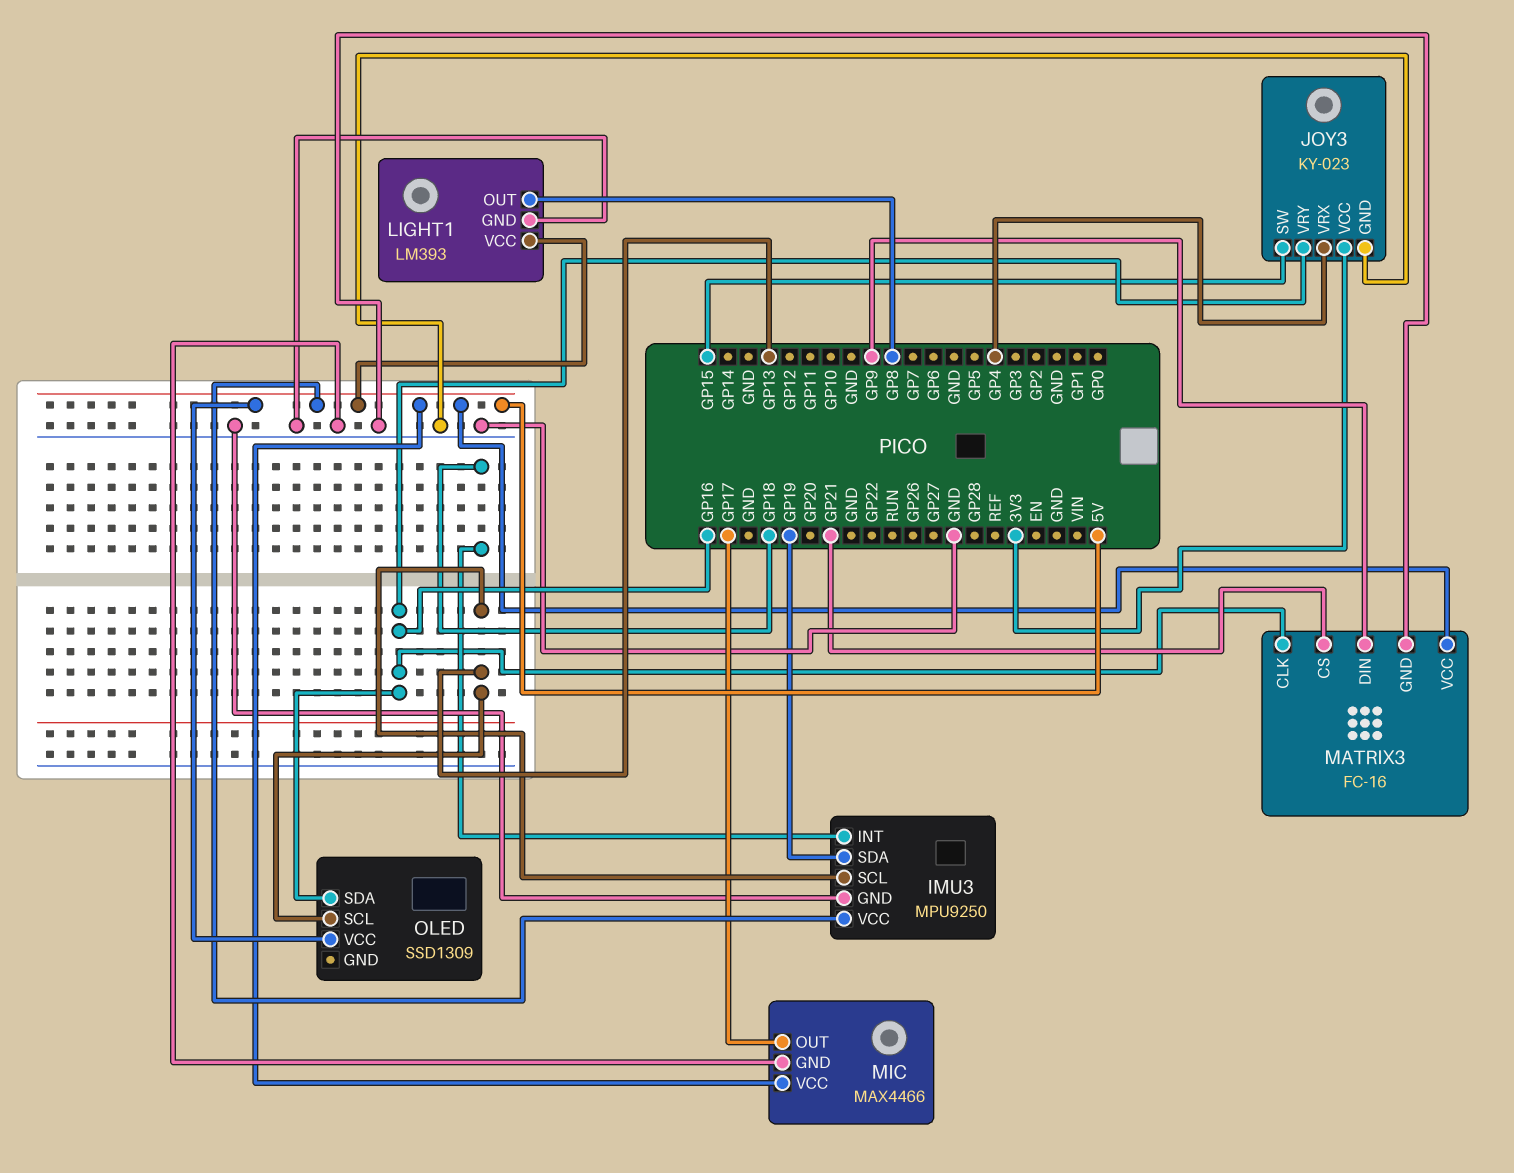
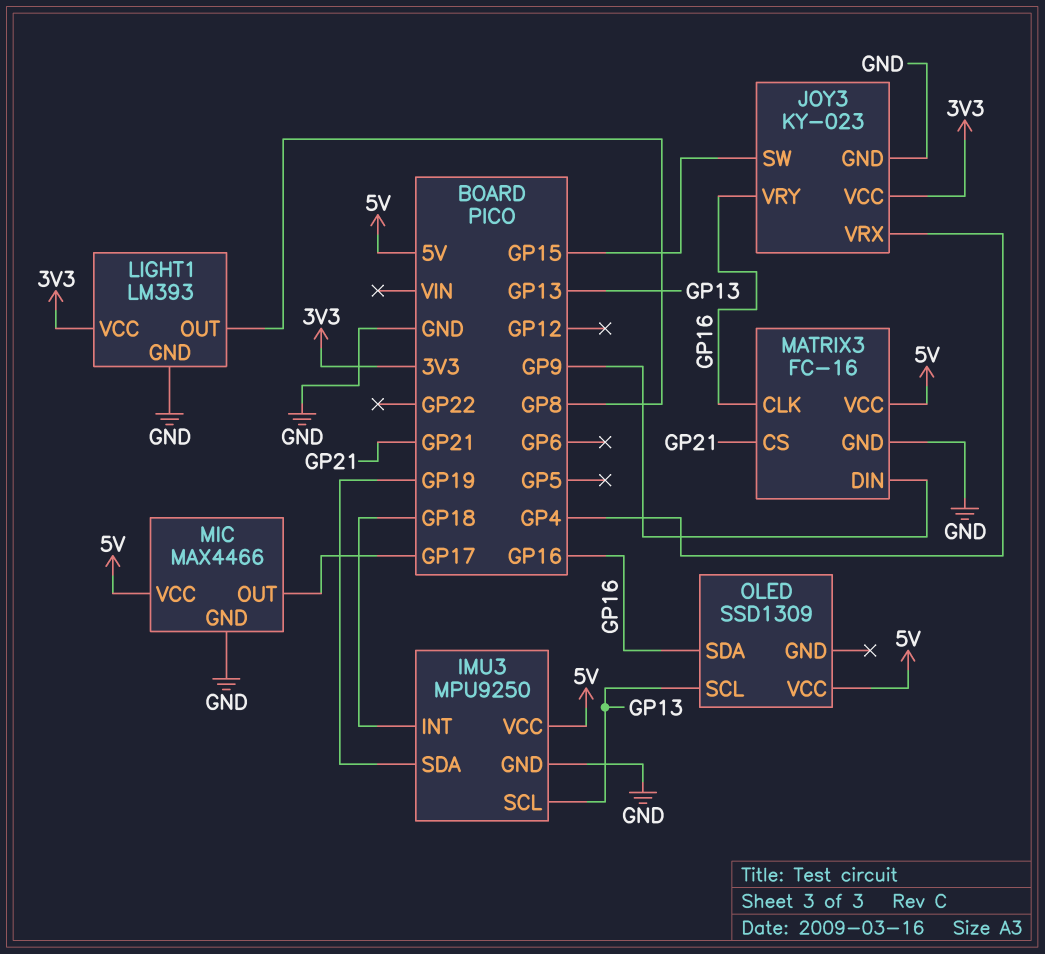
LIGHT1 pin VCC: 5V -> 3V3

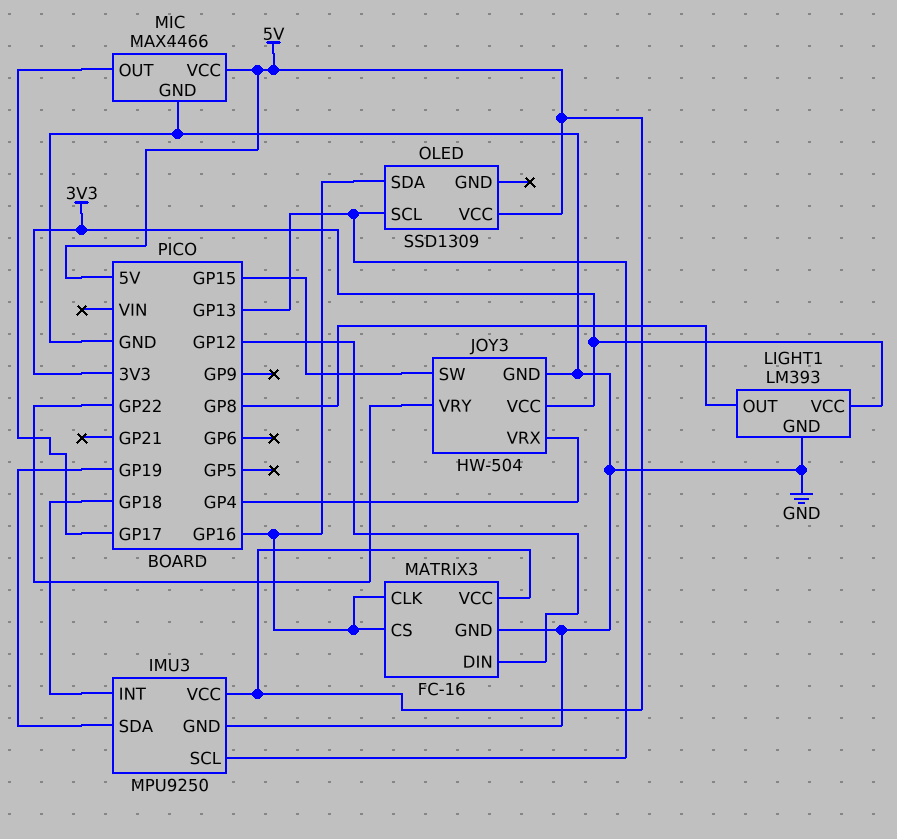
JOY3: KY-023 -> HW-504
JOY3 pin VRY: GP16 -> GP22
MATRIX3 pin CS: GP21 -> GP16
MATRIX3 pin DIN: GP9 -> GP12

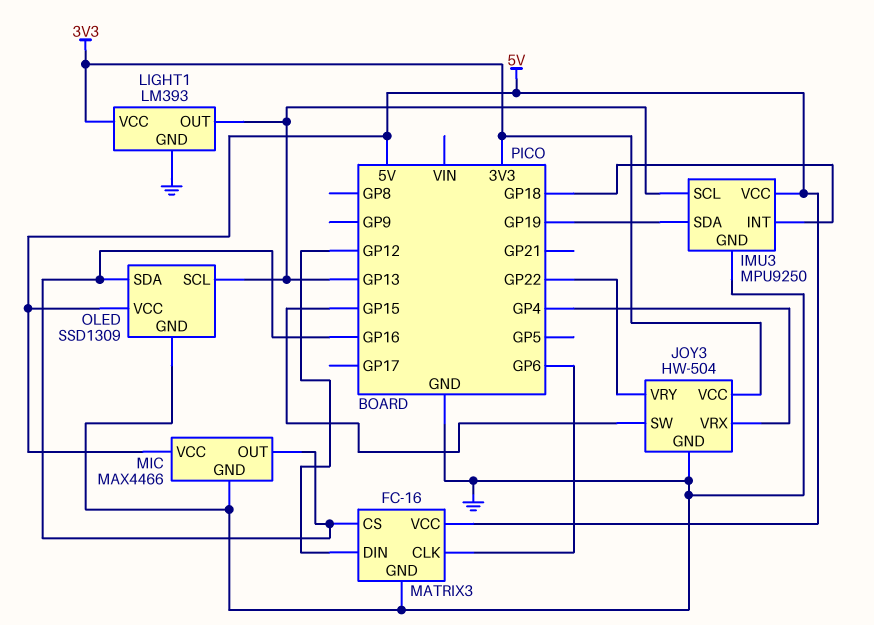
LIGHT1 pin OUT: GP8 -> GP13
MATRIX3 pin CLK: GP16 -> GP6
MIC pin OUT: GP17 -> GP16
OLED pin GND: none -> GND

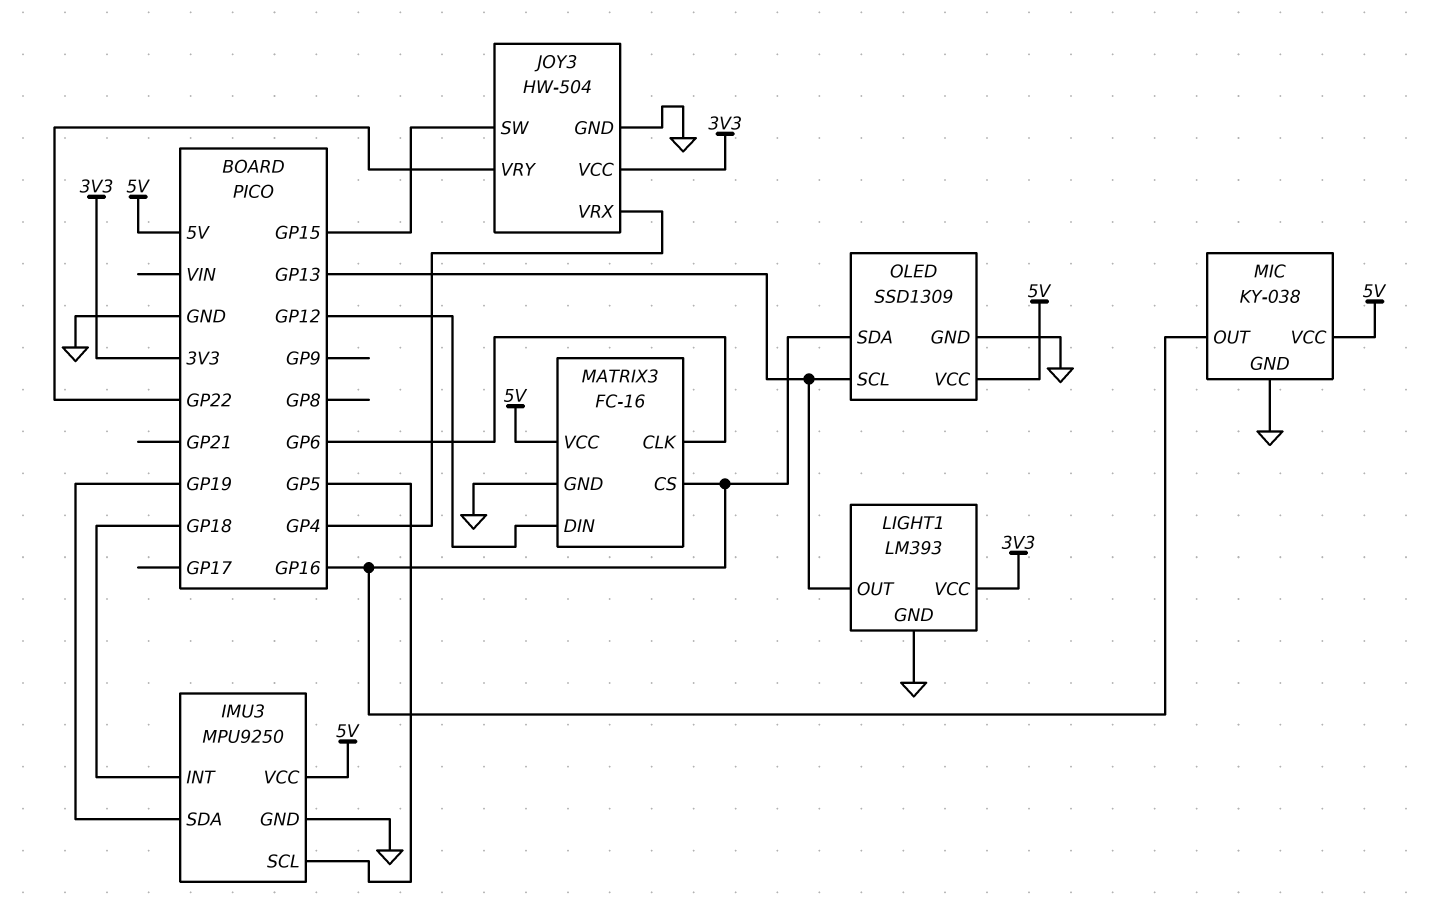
IMU3 pin SCL: GP13 -> GP5
MIC: MAX4466 -> KY-038

